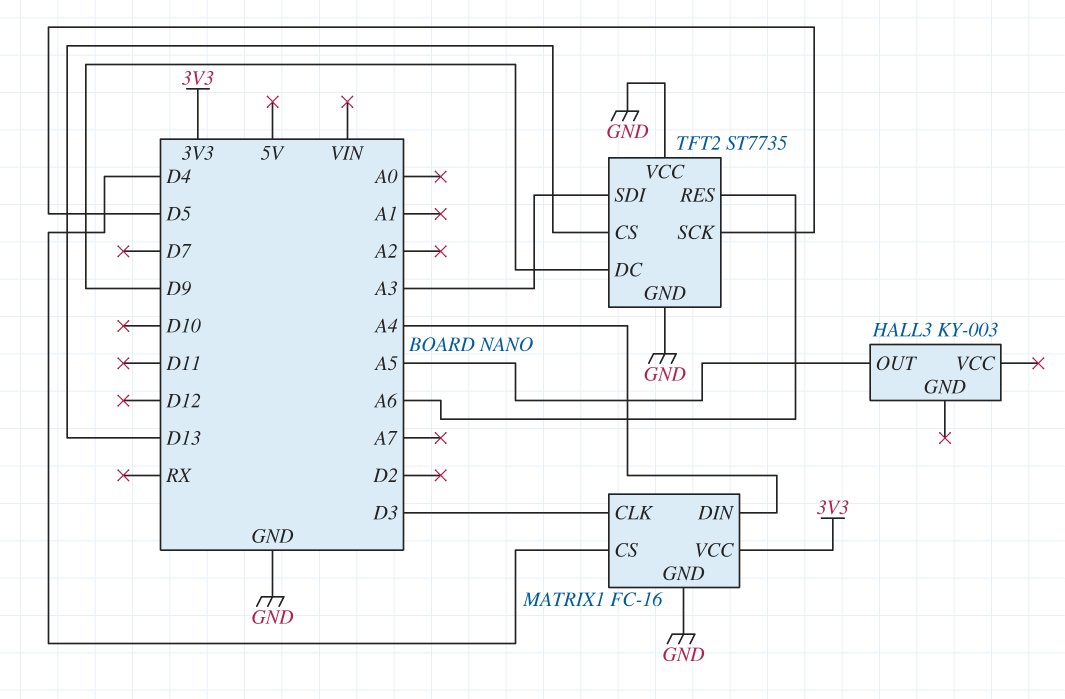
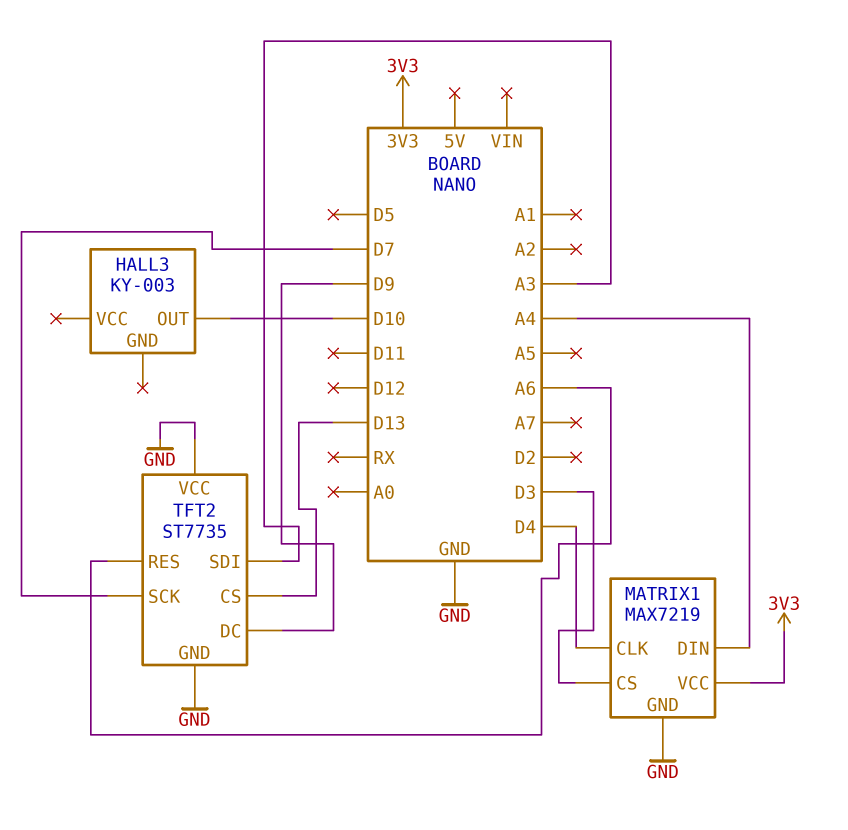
HALL3 pin OUT: A5 -> D10
MATRIX1: FC-16 -> MAX7219
MATRIX1 pin CLK: D3 -> D4
MATRIX1 pin CS: D4 -> D3
TFT2 pin SCK: D5 -> D7

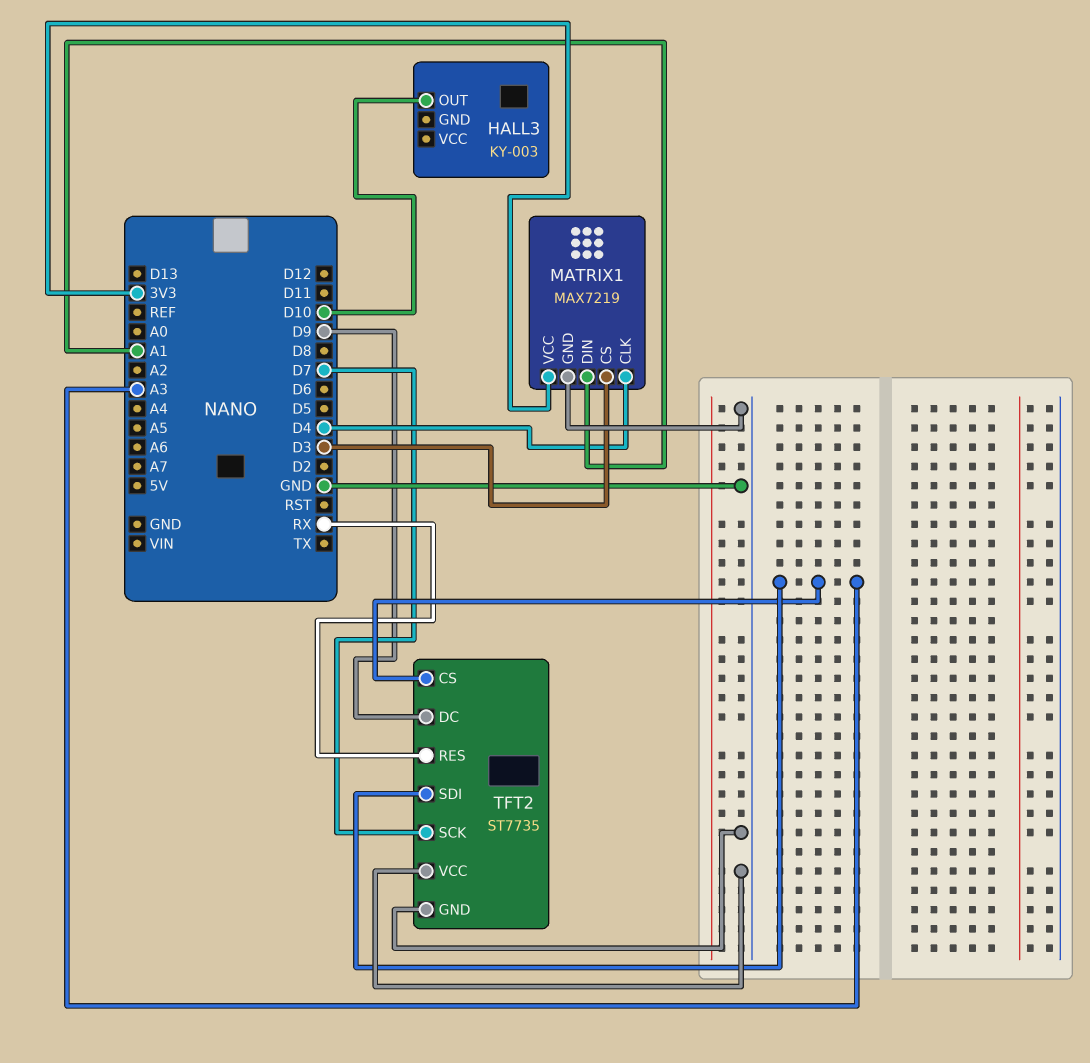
MATRIX1 pin DIN: A4 -> A1
TFT2 pin CS: D13 -> A3
TFT2 pin RES: A6 -> RX

